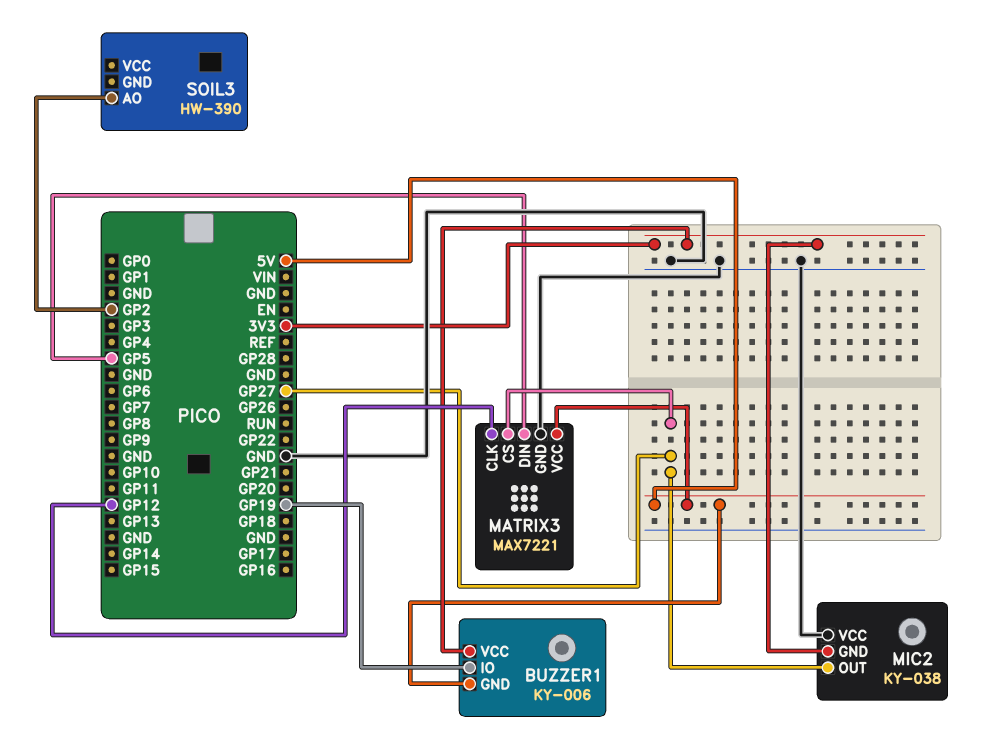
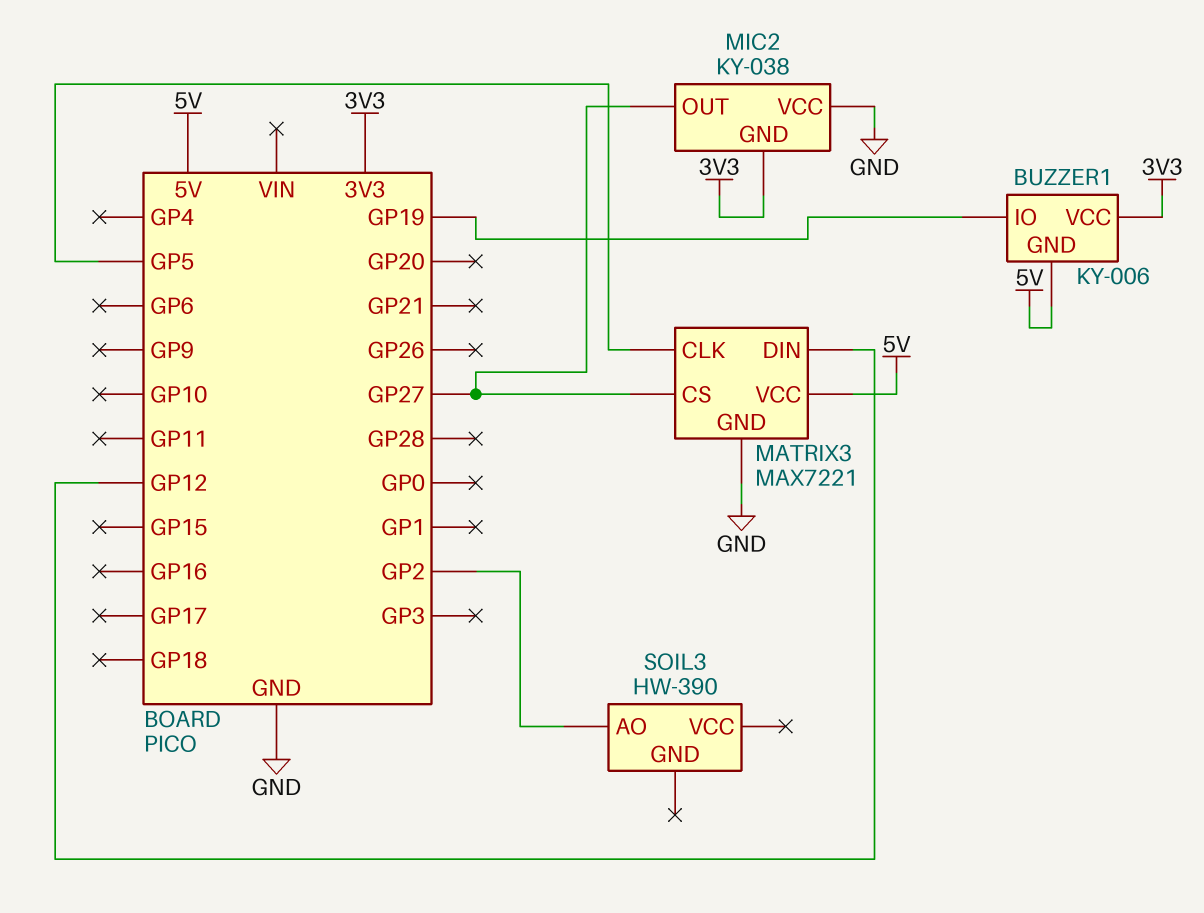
MATRIX3 pin CLK: GP12 -> GP5
MATRIX3 pin DIN: GP5 -> GP12

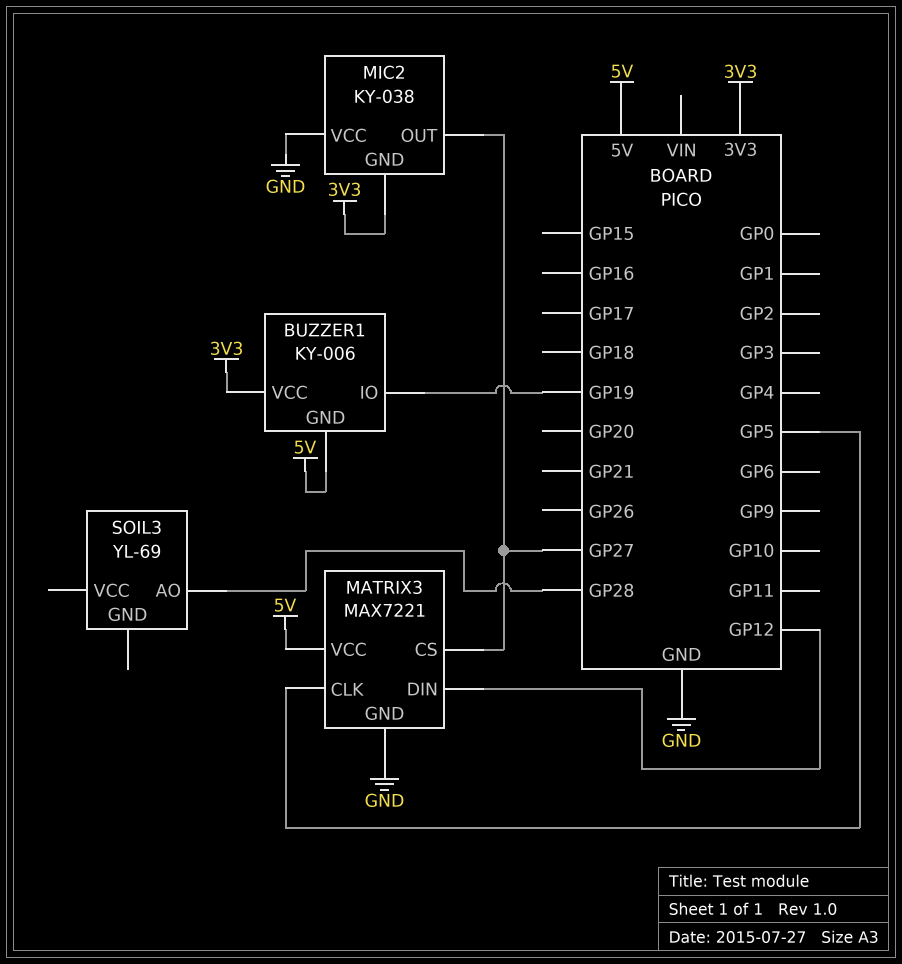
SOIL3: HW-390 -> YL-69
SOIL3 pin AO: GP2 -> GP28

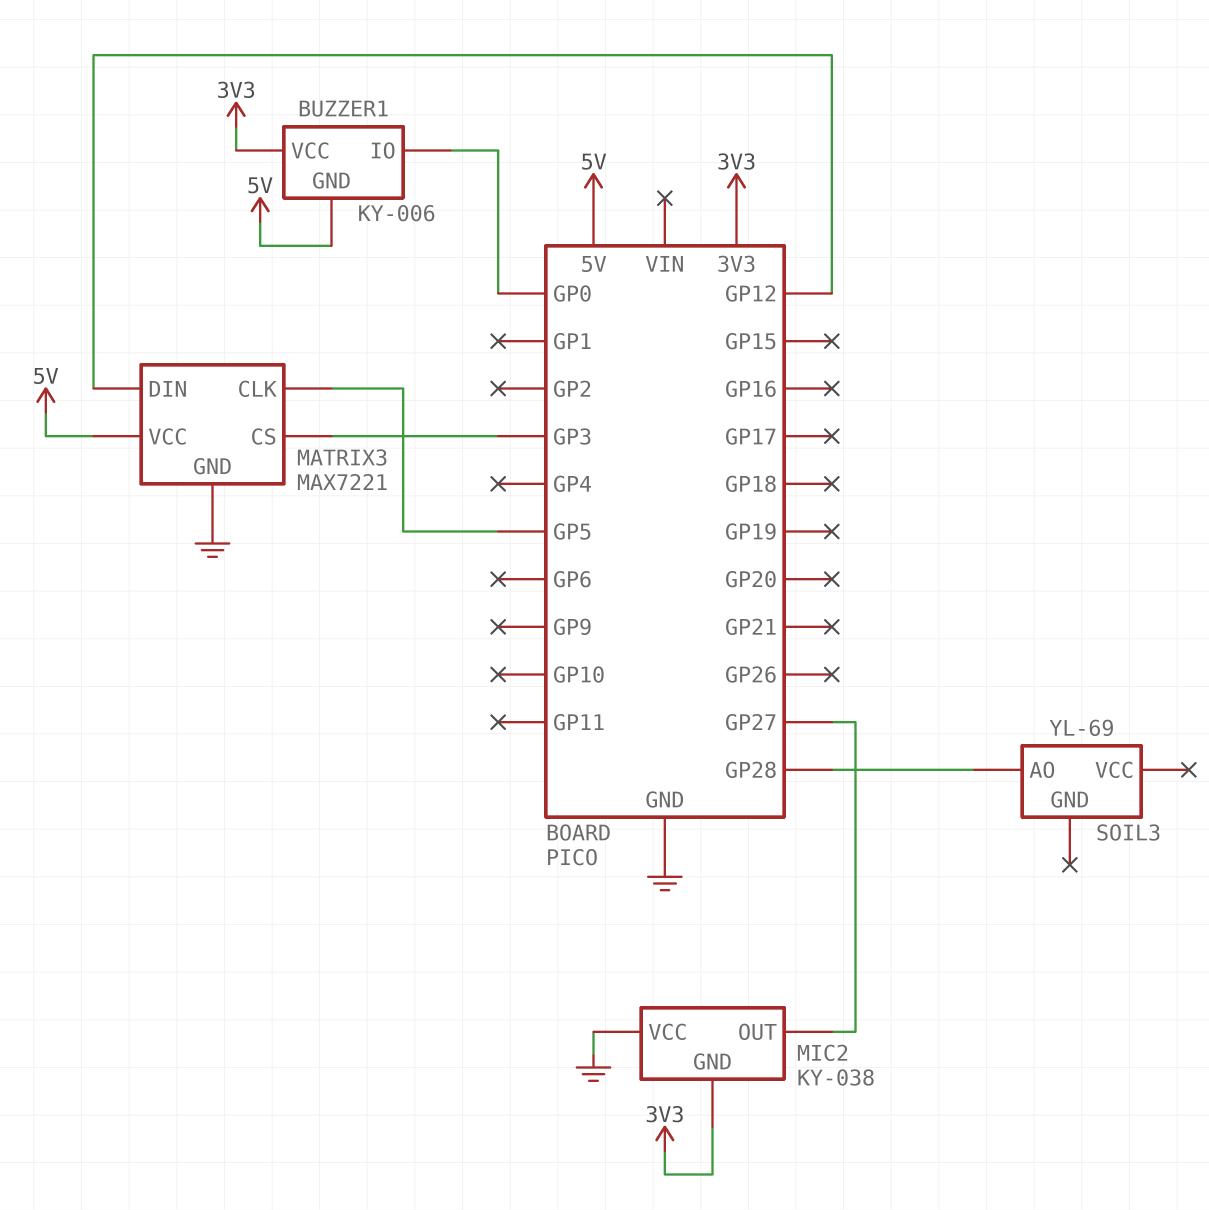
BUZZER1 pin IO: GP19 -> GP0
MATRIX3 pin CS: GP27 -> GP3

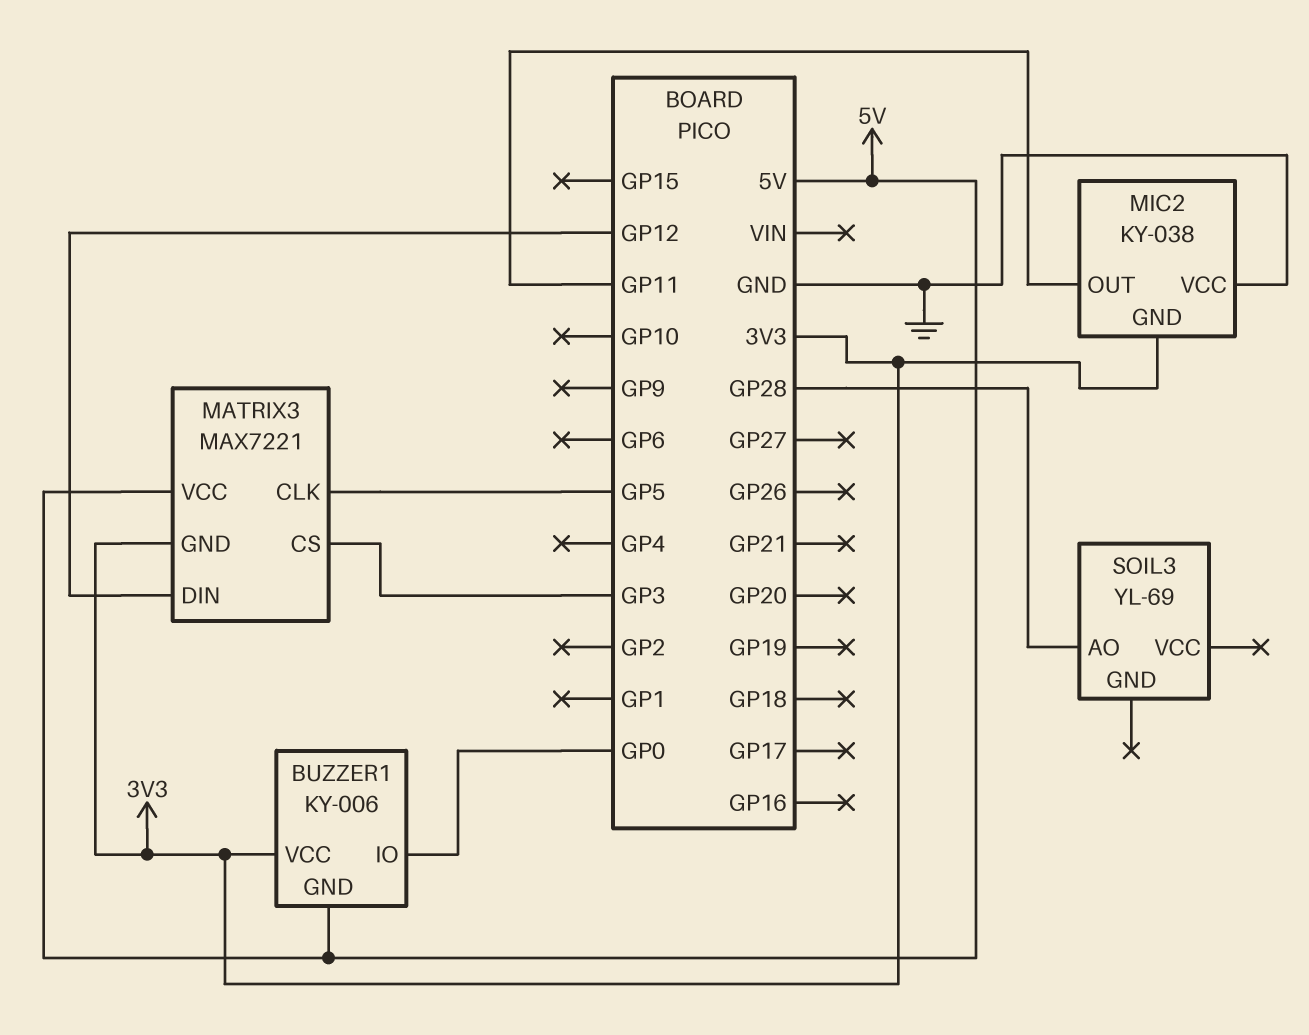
MATRIX3 pin GND: GND -> 3V3
MIC2 pin OUT: GP27 -> GP11

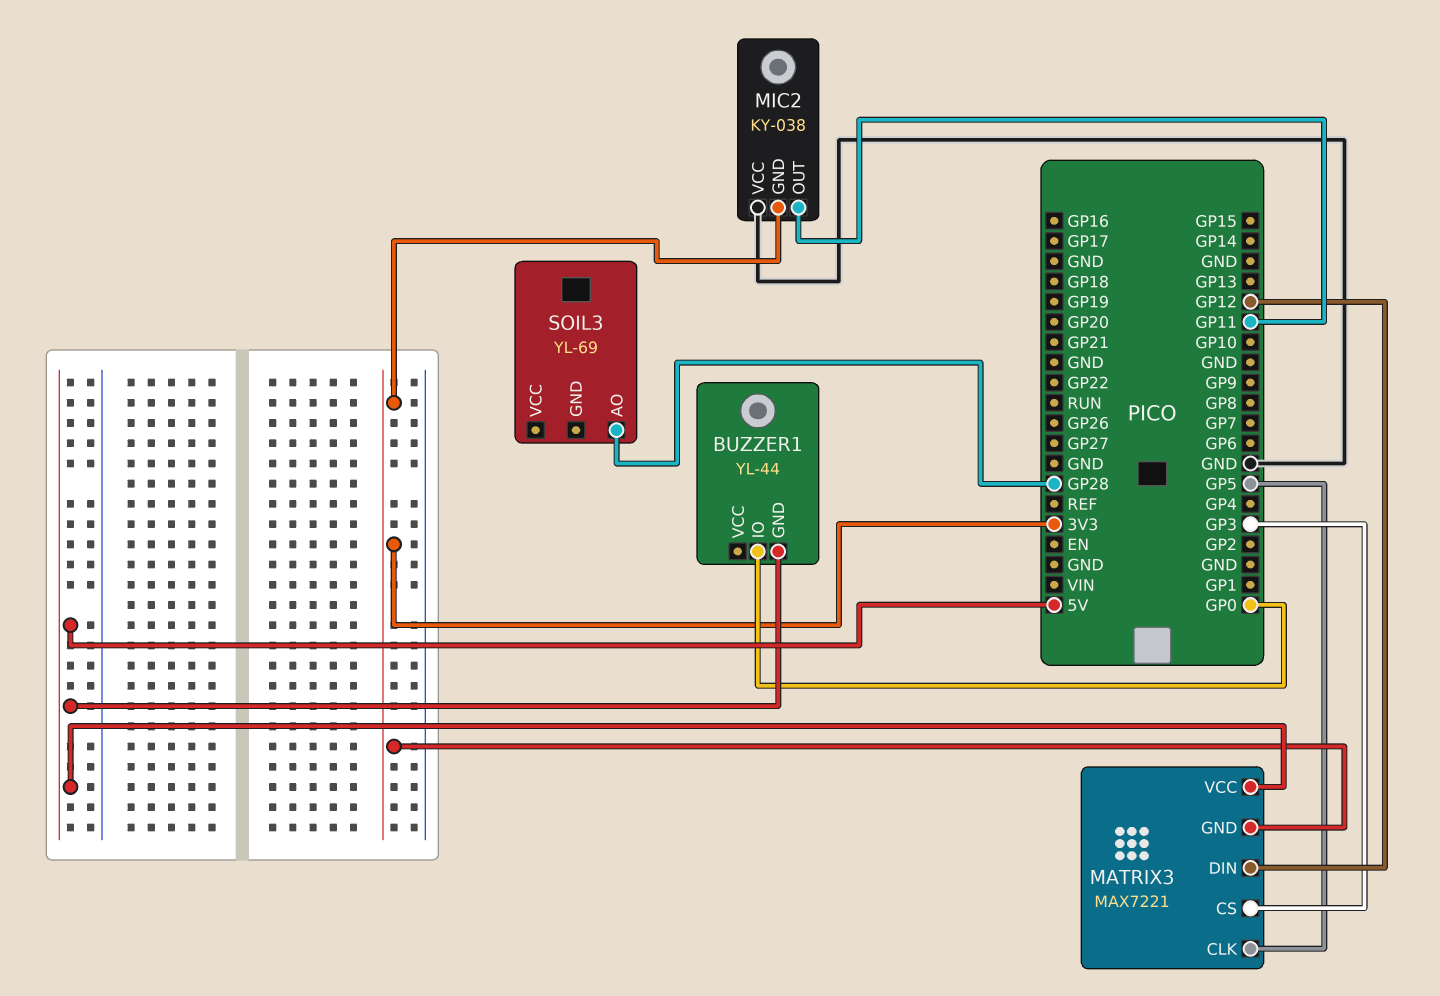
BUZZER1: KY-006 -> YL-44
BUZZER1 pin VCC: 3V3 -> none

